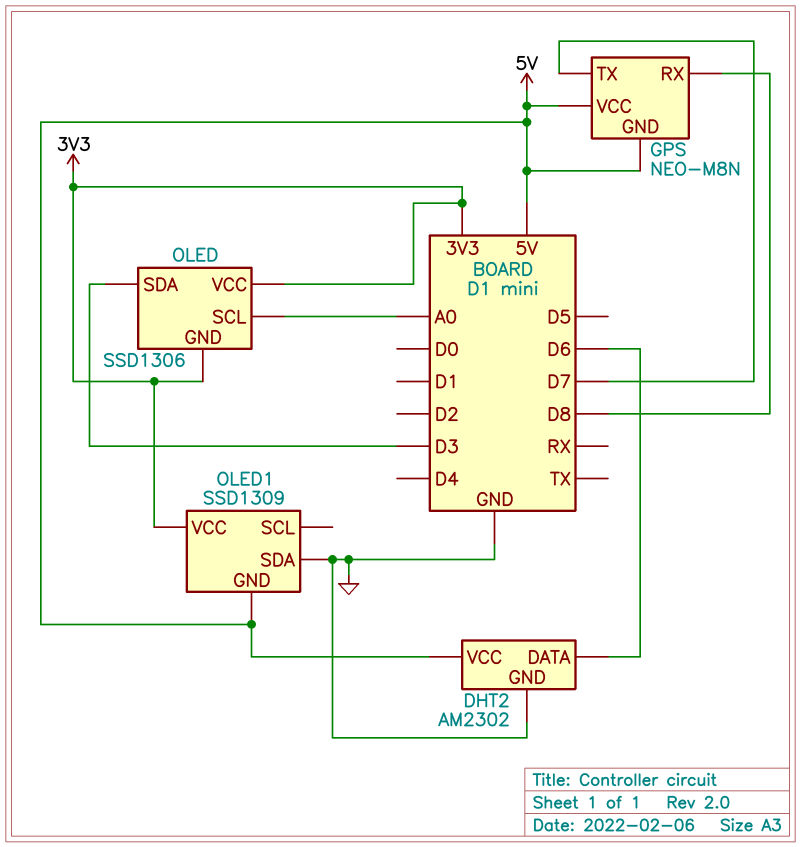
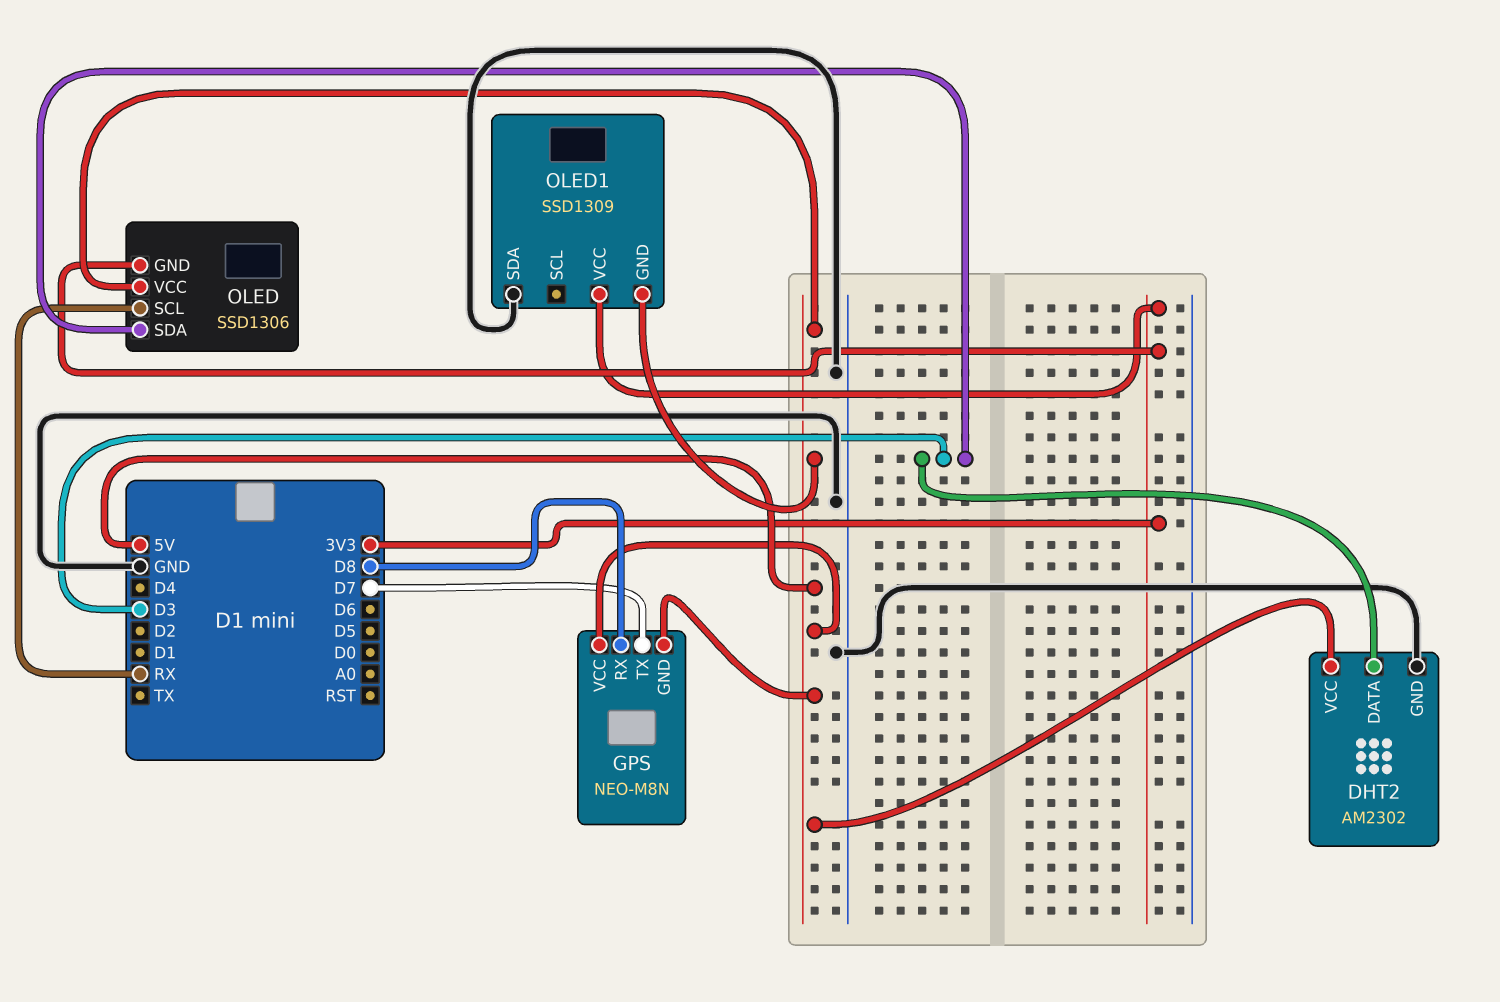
DHT2 pin DATA: D6 -> D3
OLED pin SCL: A0 -> RX
OLED pin VCC: 3V3 -> 5V

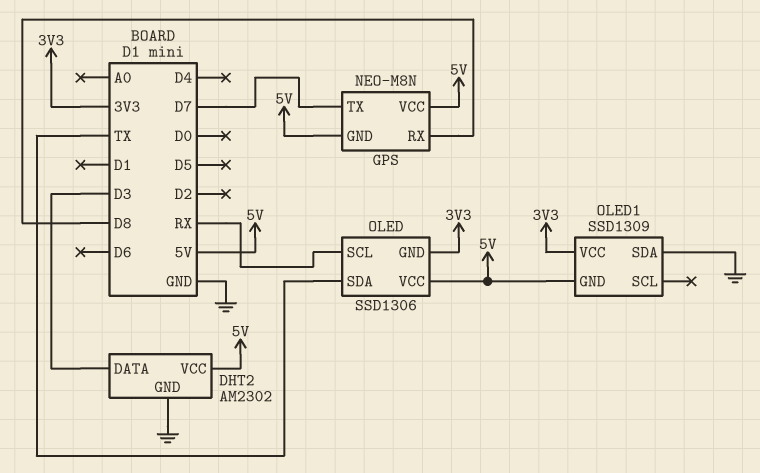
OLED pin SDA: D3 -> TX

